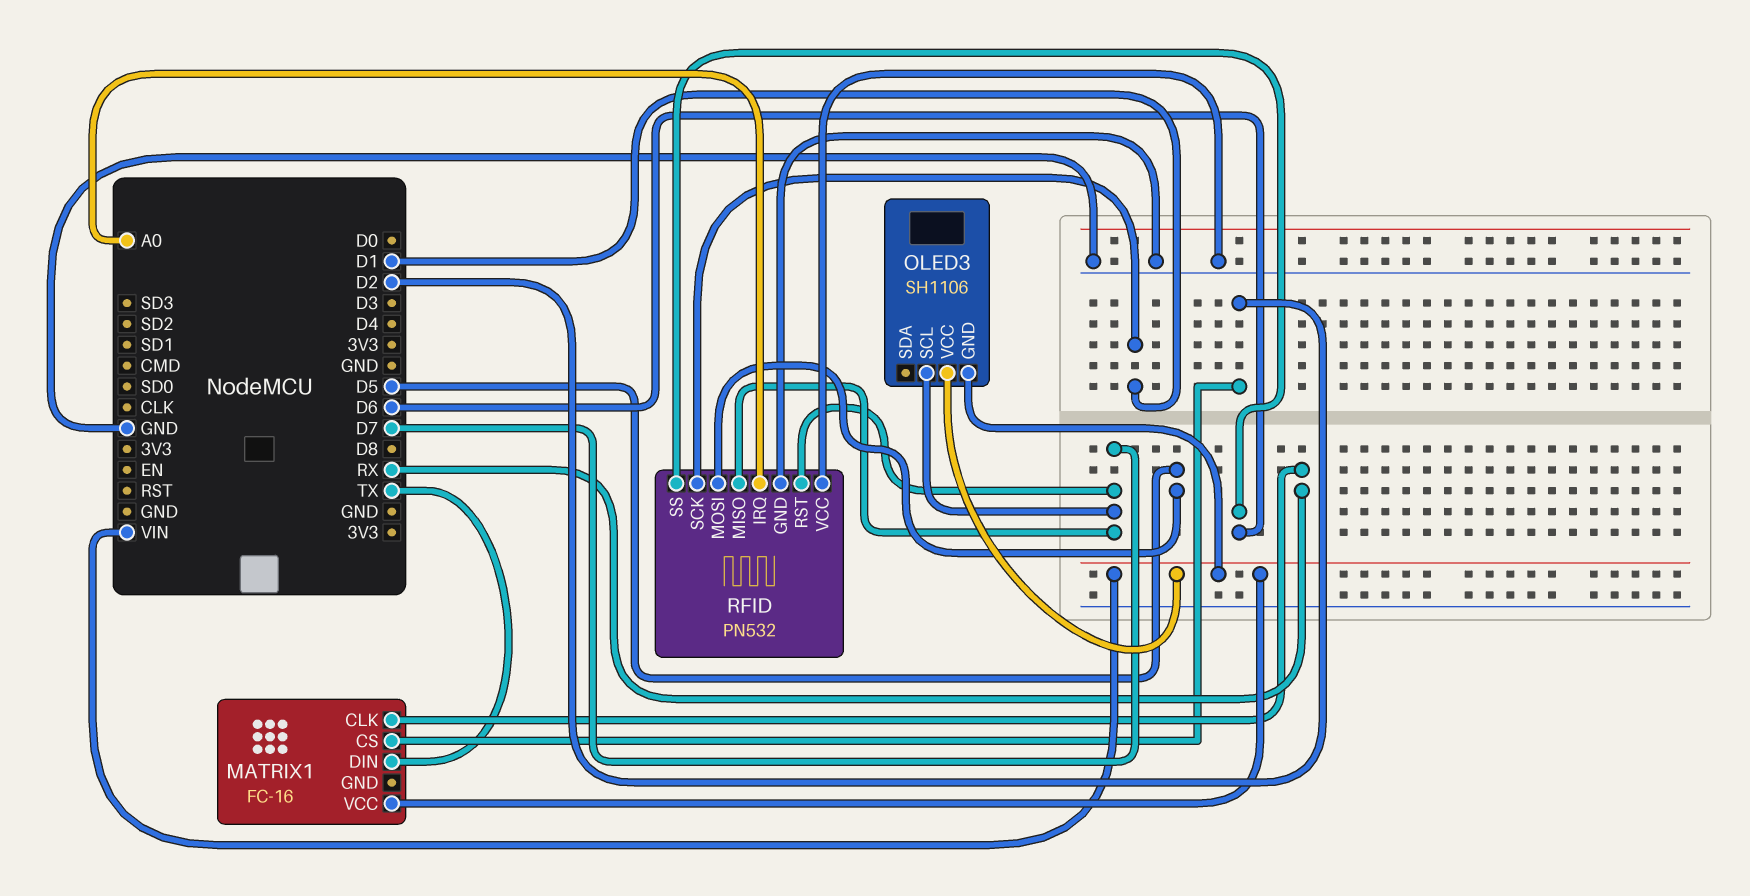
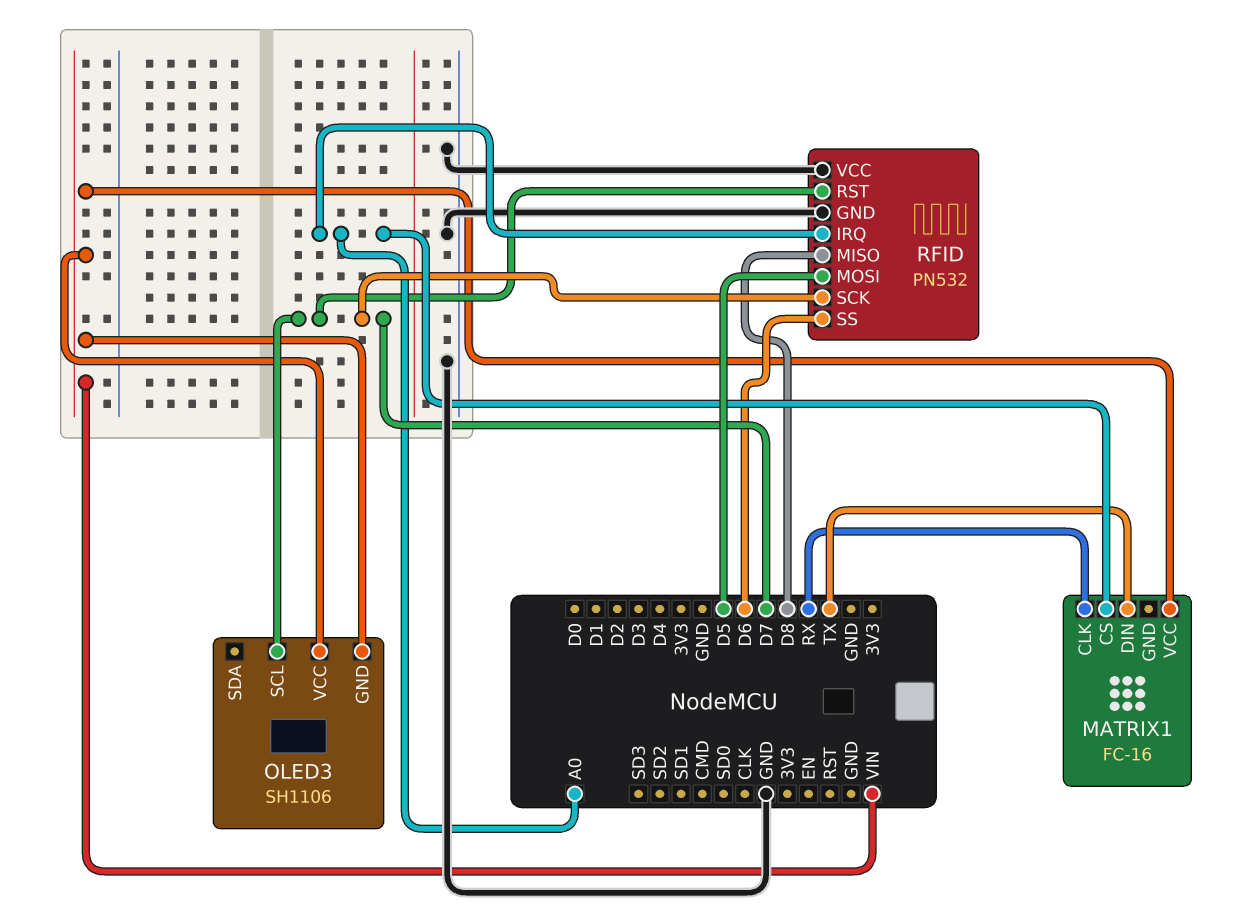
MATRIX1 pin CS: D2 -> A0
RFID pin MISO: D7 -> D8
RFID pin SCK: D1 -> D7

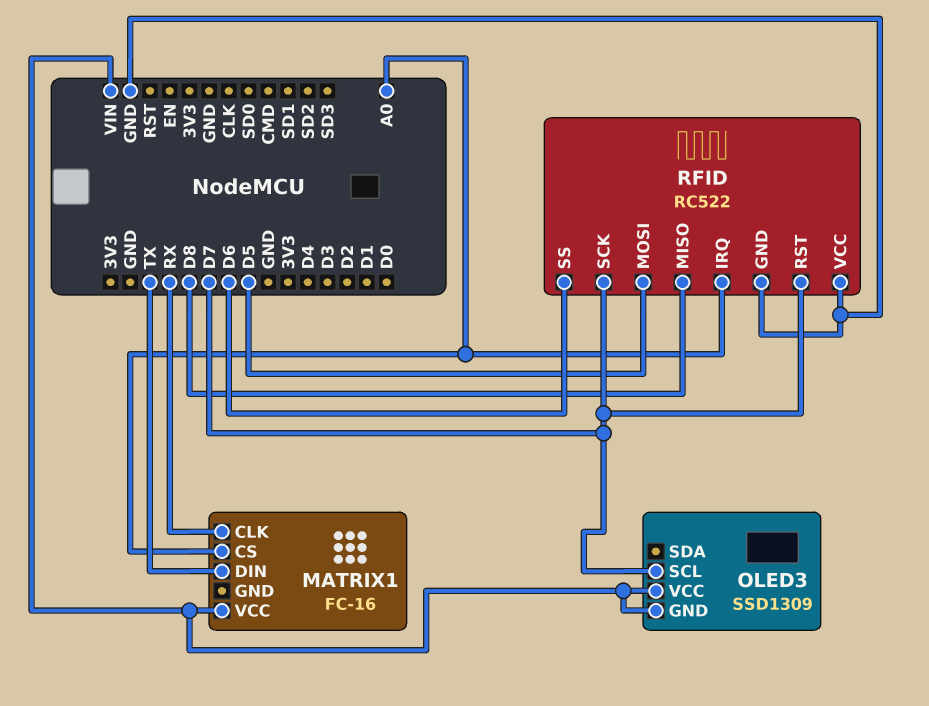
OLED3: SH1106 -> SSD1309
RFID: PN532 -> RC522

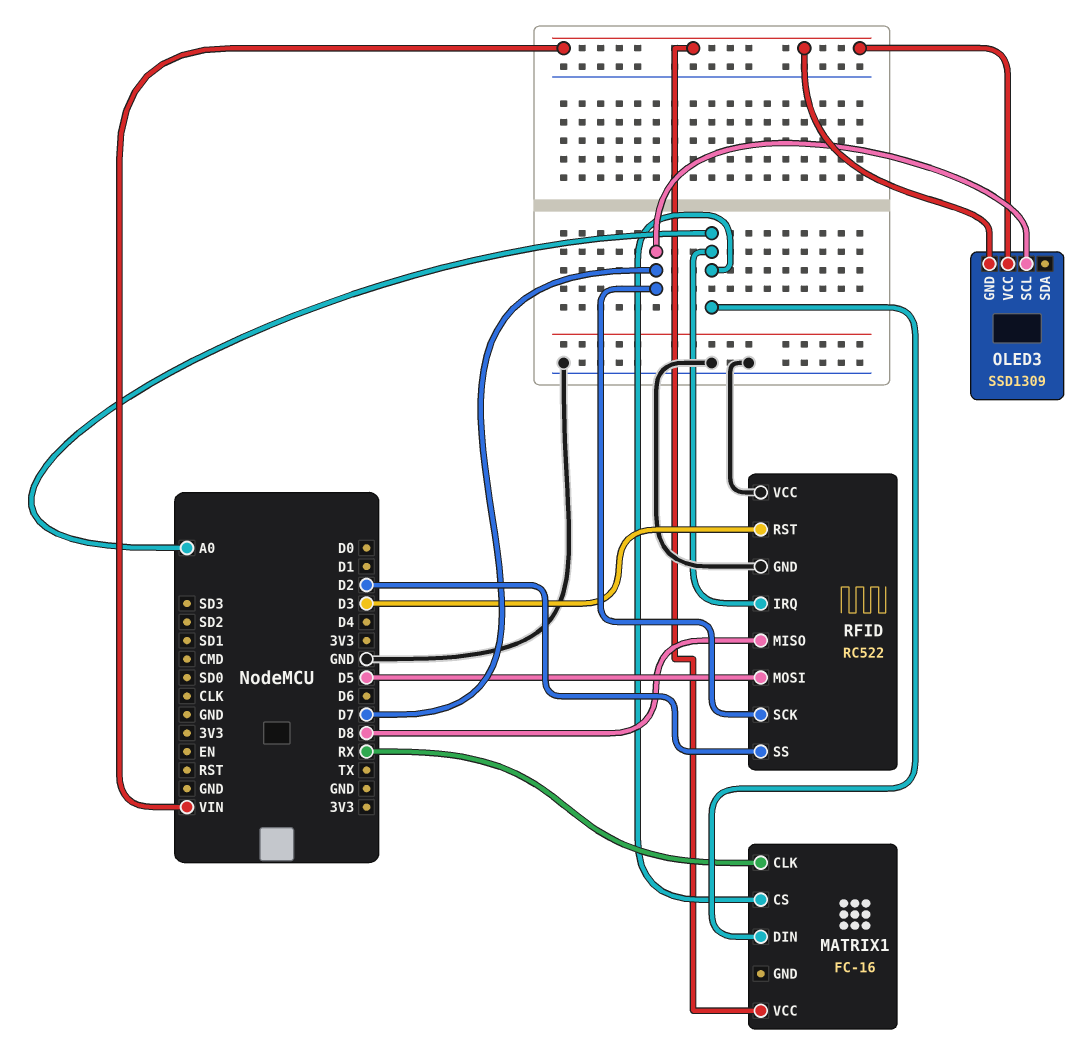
MATRIX1 pin DIN: TX -> A0
RFID pin RST: D7 -> D3
RFID pin SS: D6 -> D2

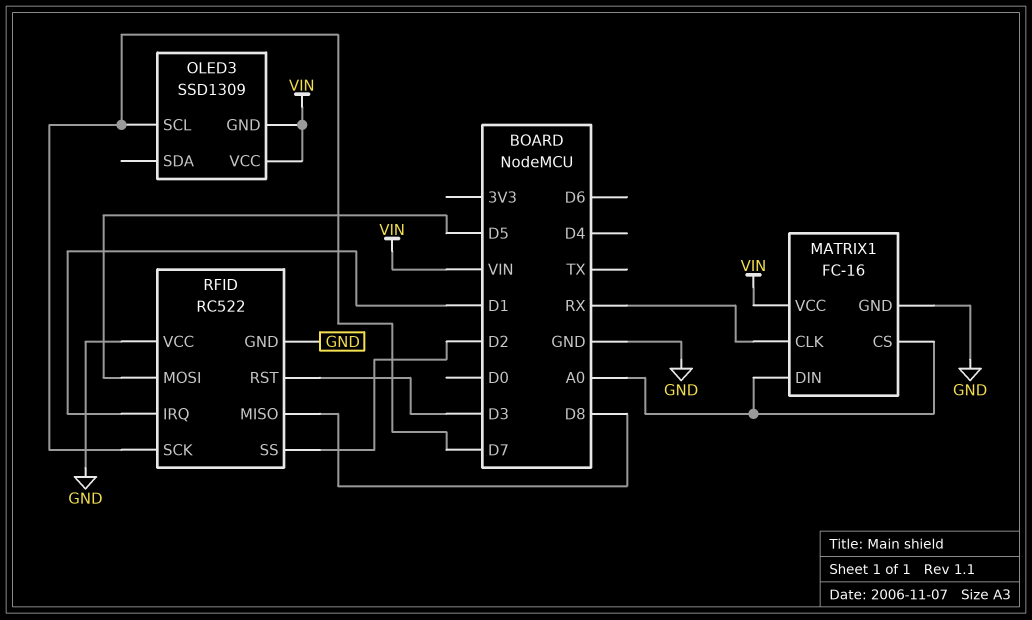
MATRIX1 pin GND: none -> GND
RFID pin IRQ: A0 -> D1

